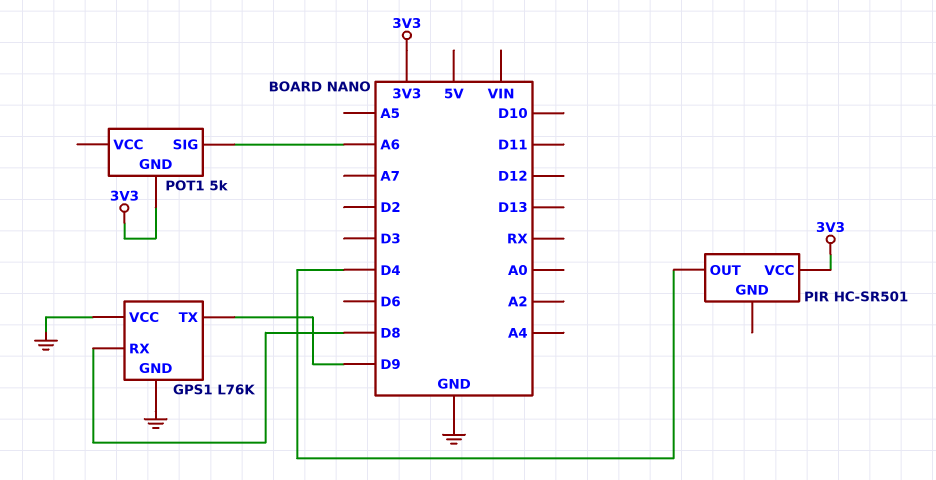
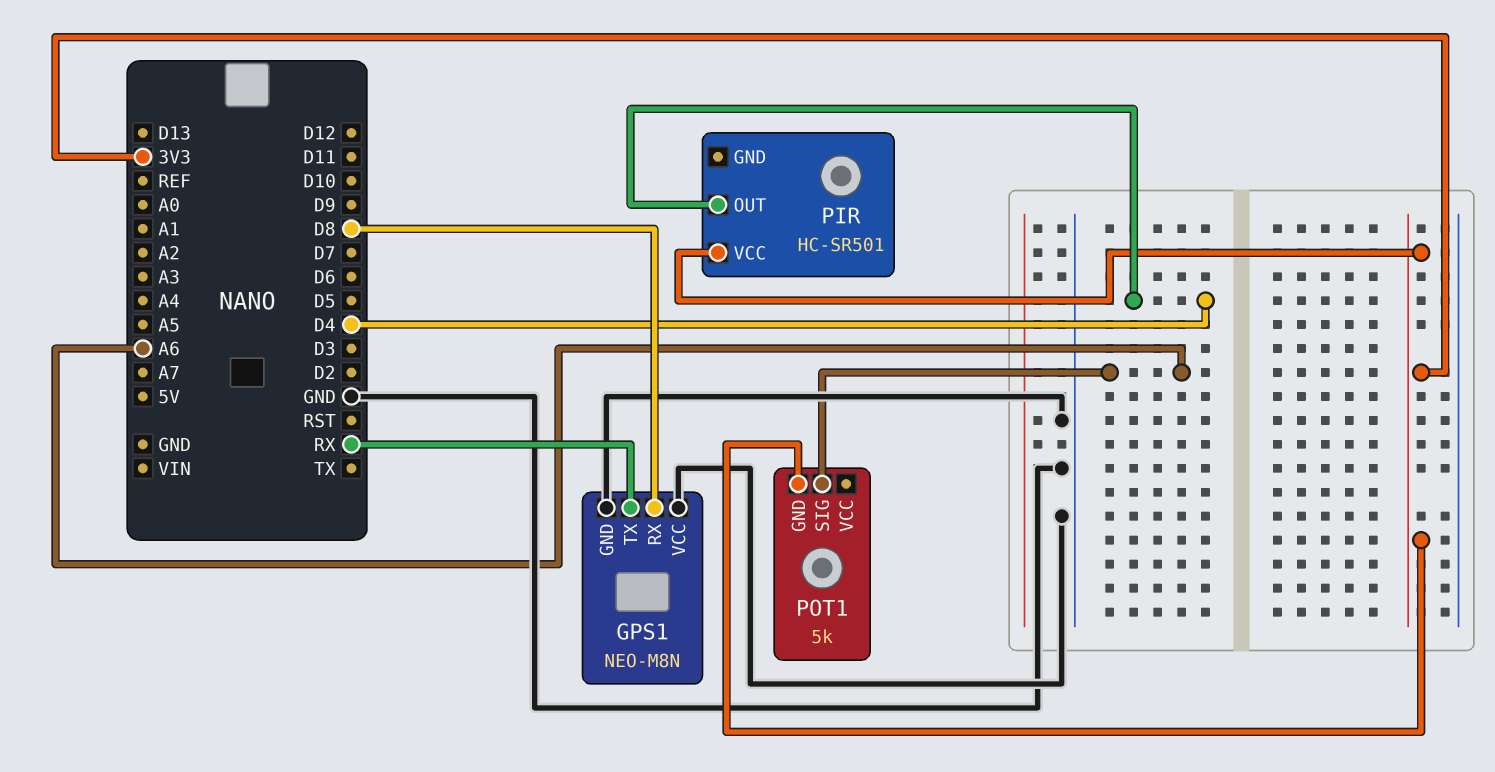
GPS1: L76K -> NEO-M8N
GPS1 pin TX: D9 -> RX

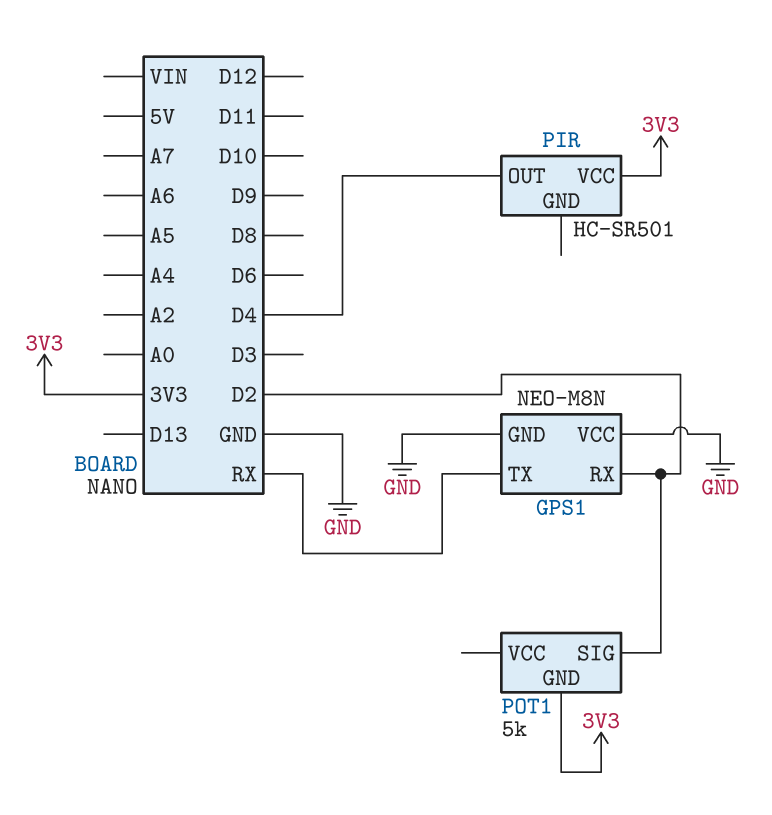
GPS1 pin RX: D8 -> D2
POT1 pin SIG: A6 -> D2

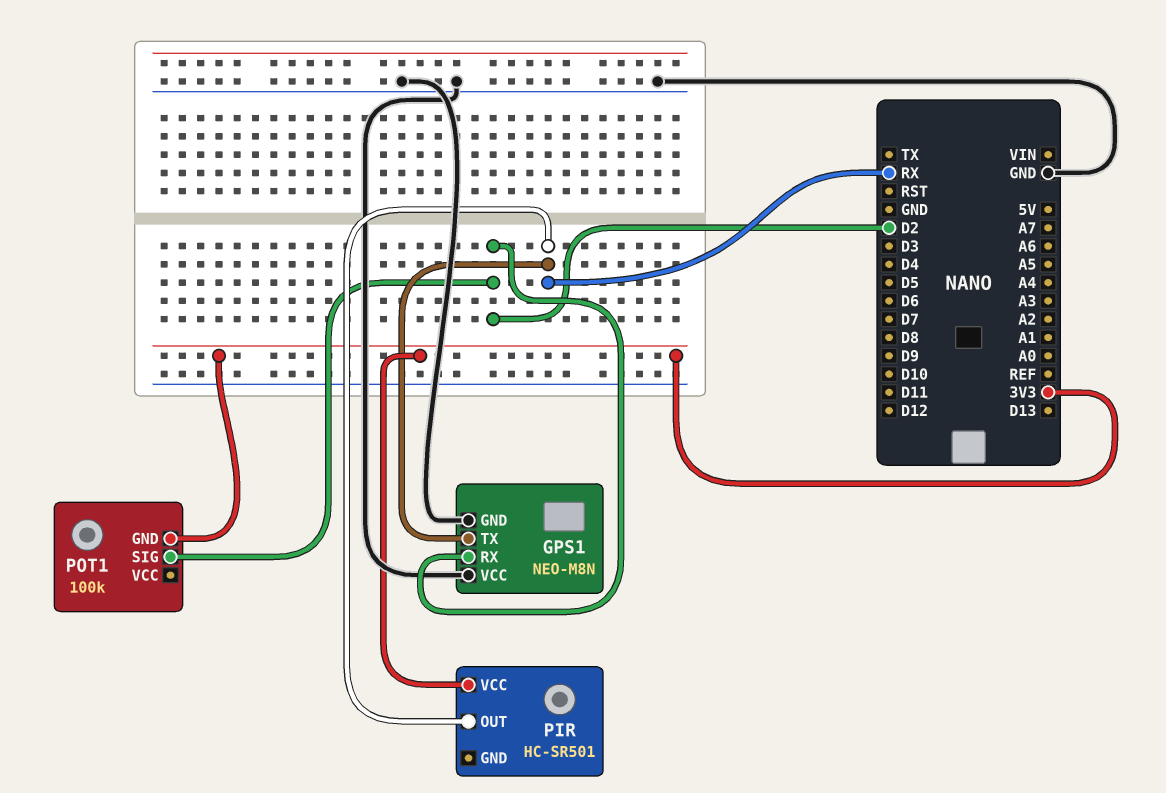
PIR pin OUT: D4 -> RX
POT1: 5k -> 100k

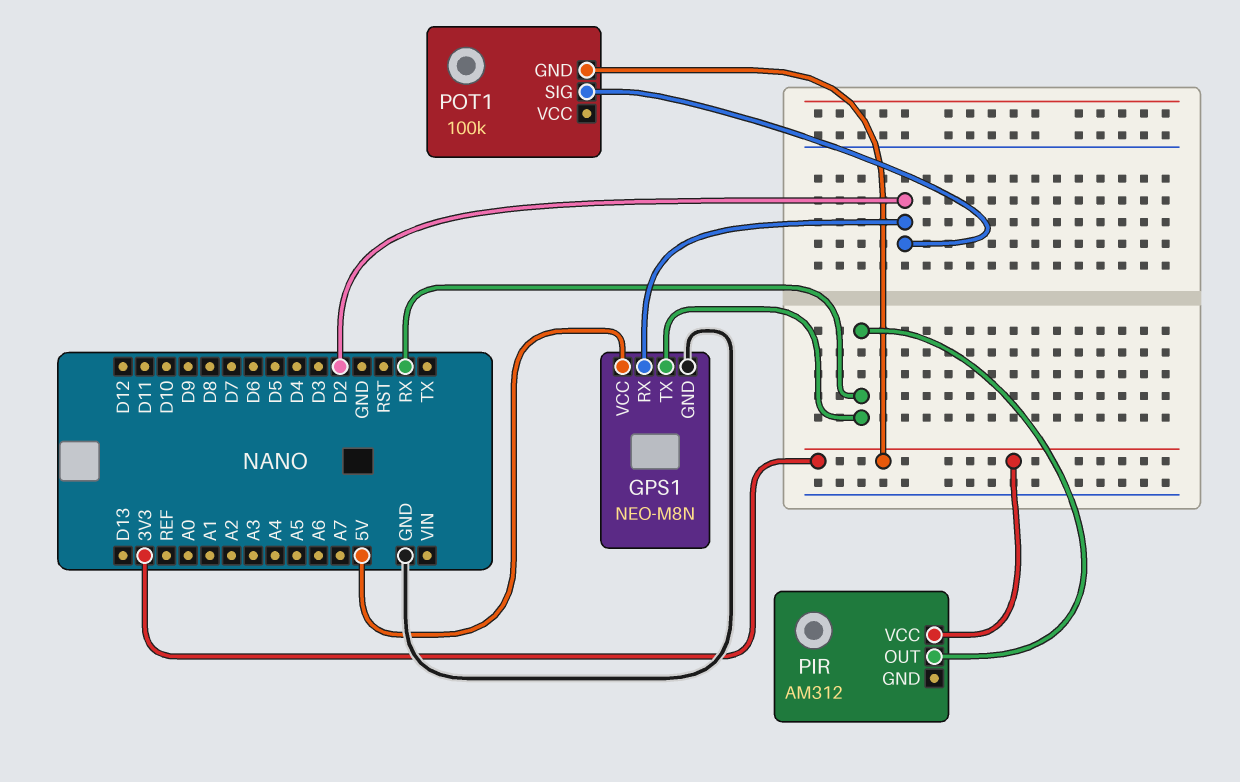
GPS1 pin VCC: GND -> 5V
PIR: HC-SR501 -> AM312

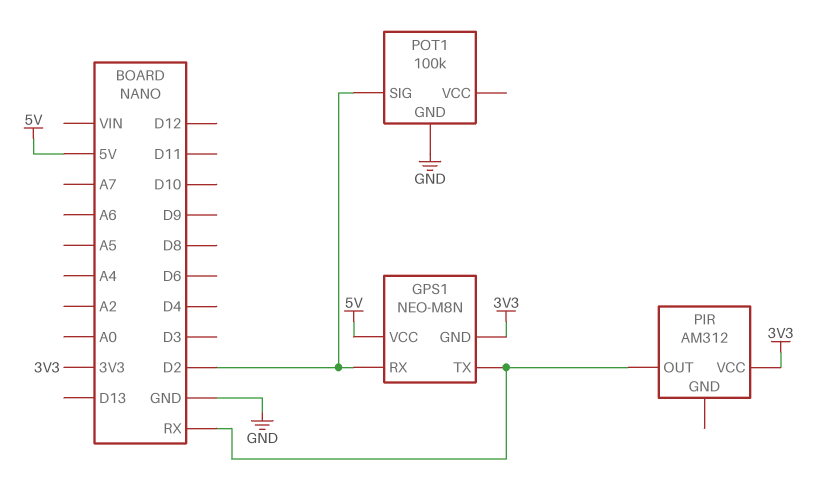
GPS1 pin GND: GND -> 3V3
POT1 pin GND: 3V3 -> GND

